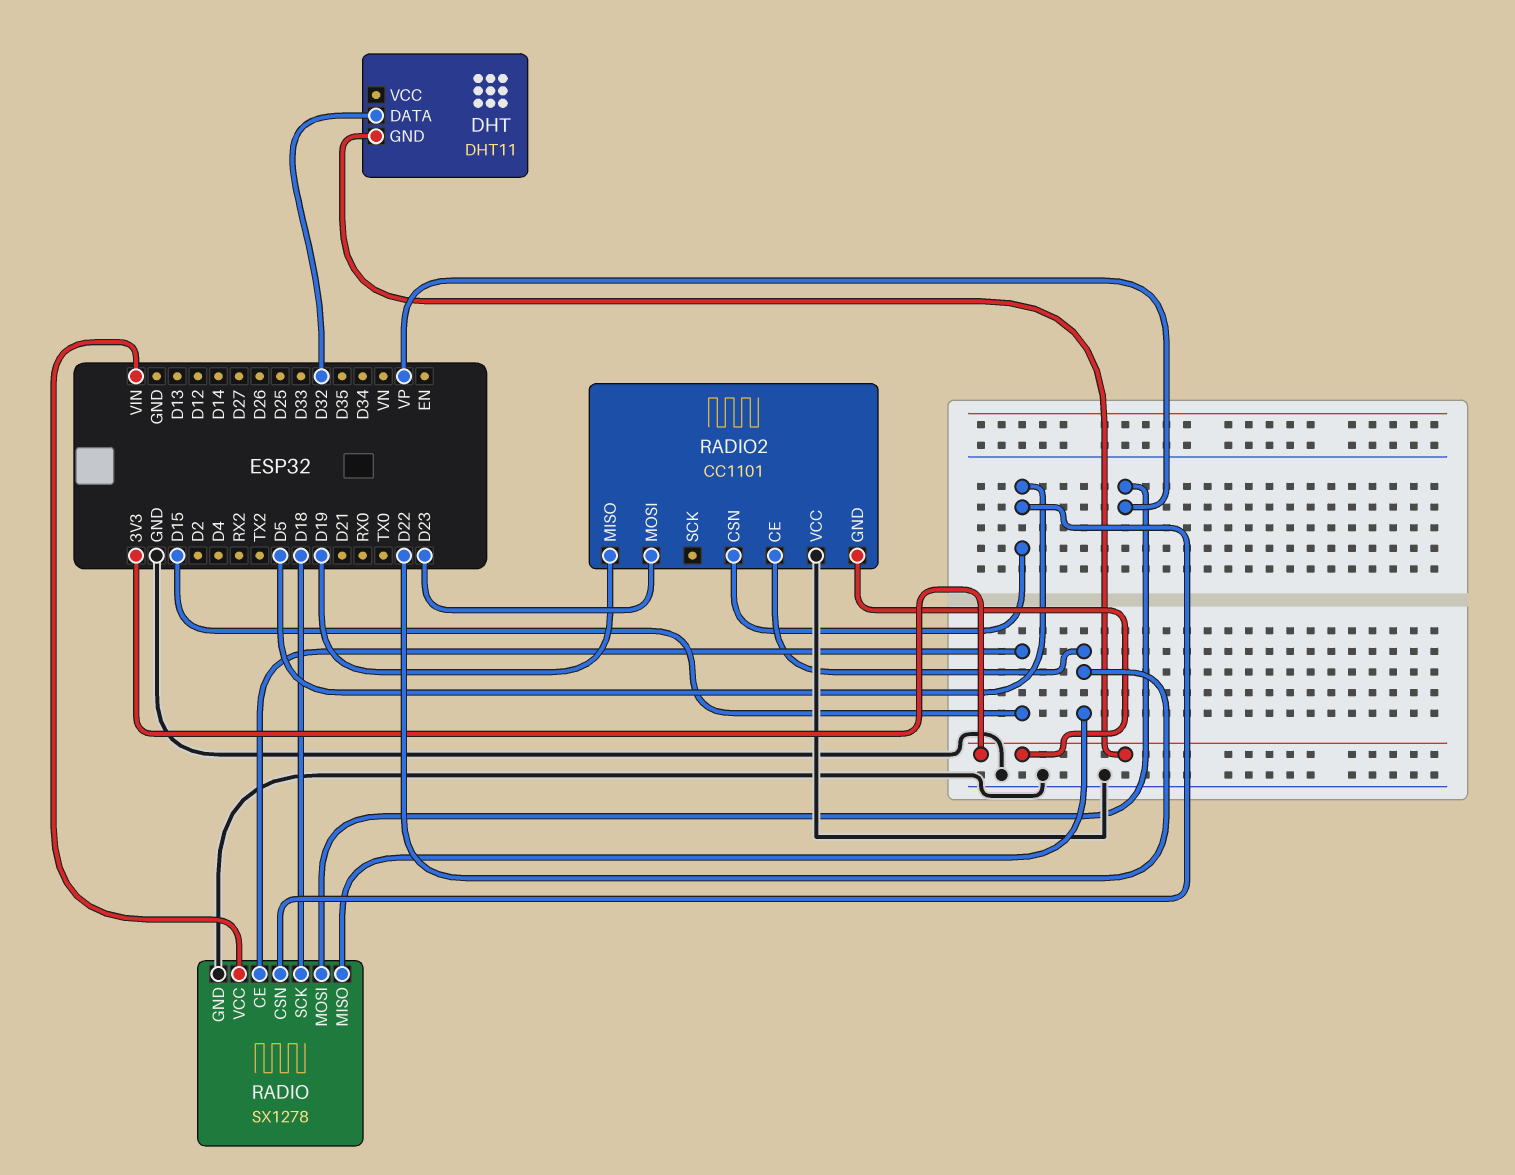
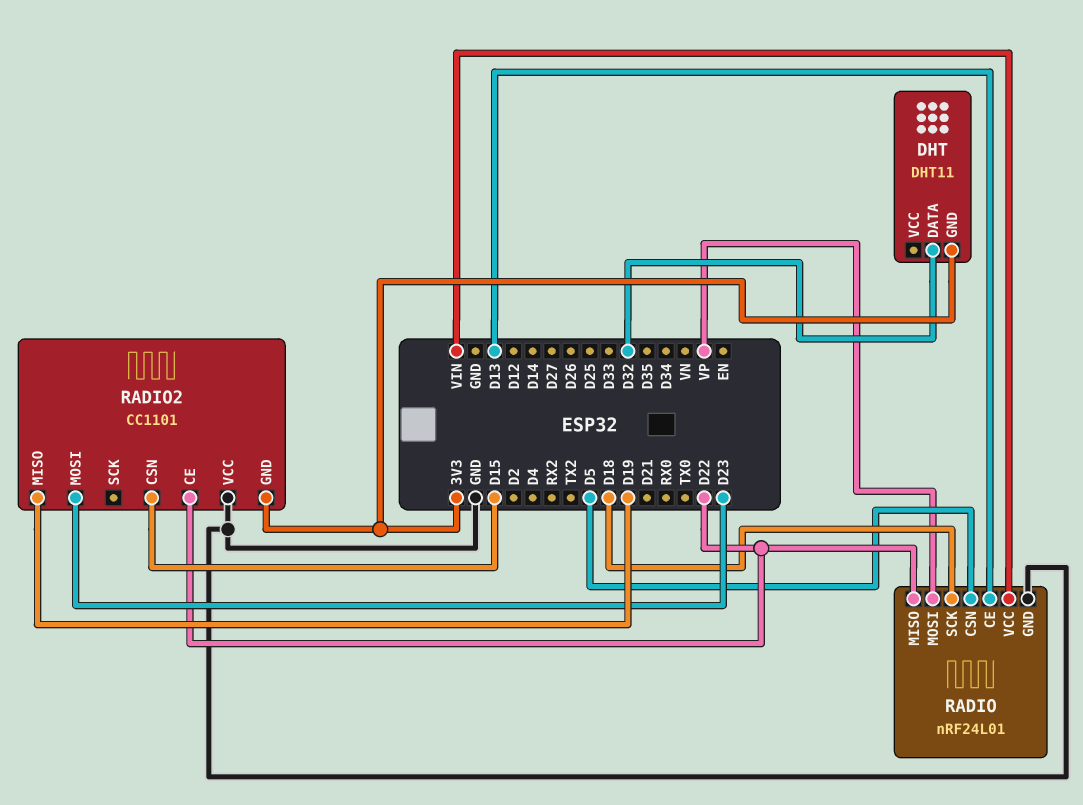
RADIO: SX1278 -> nRF24L01
RADIO pin CE: D15 -> D13
RADIO2 pin CSN: D5 -> D15

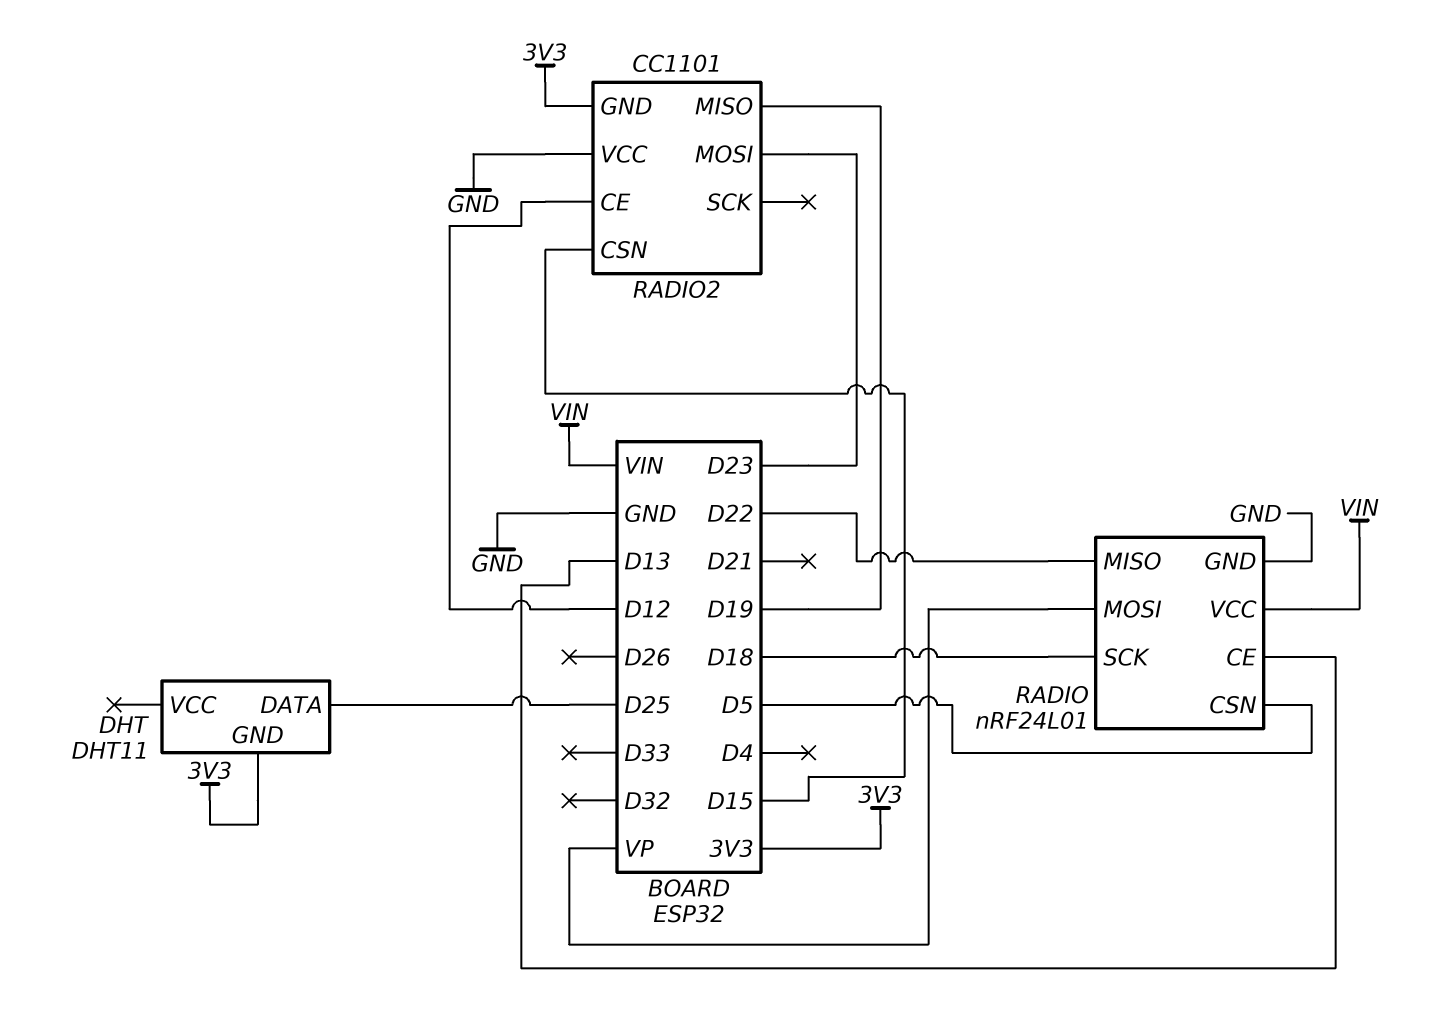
DHT pin DATA: D32 -> D25
RADIO2 pin CE: D22 -> D12

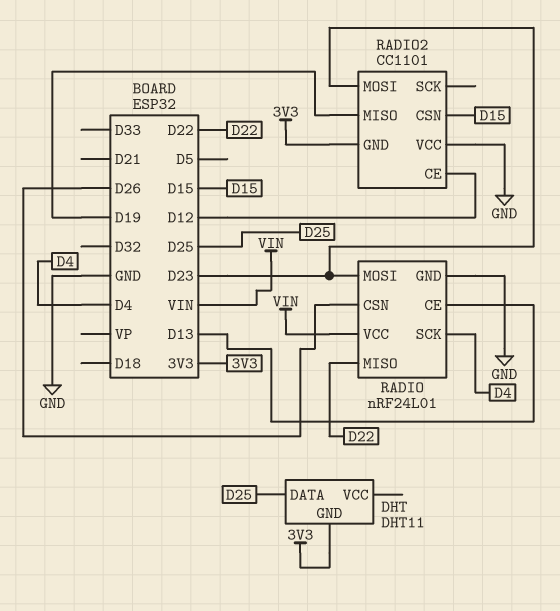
RADIO pin CSN: D5 -> D26
RADIO pin MOSI: VP -> D23
RADIO pin SCK: D18 -> D4

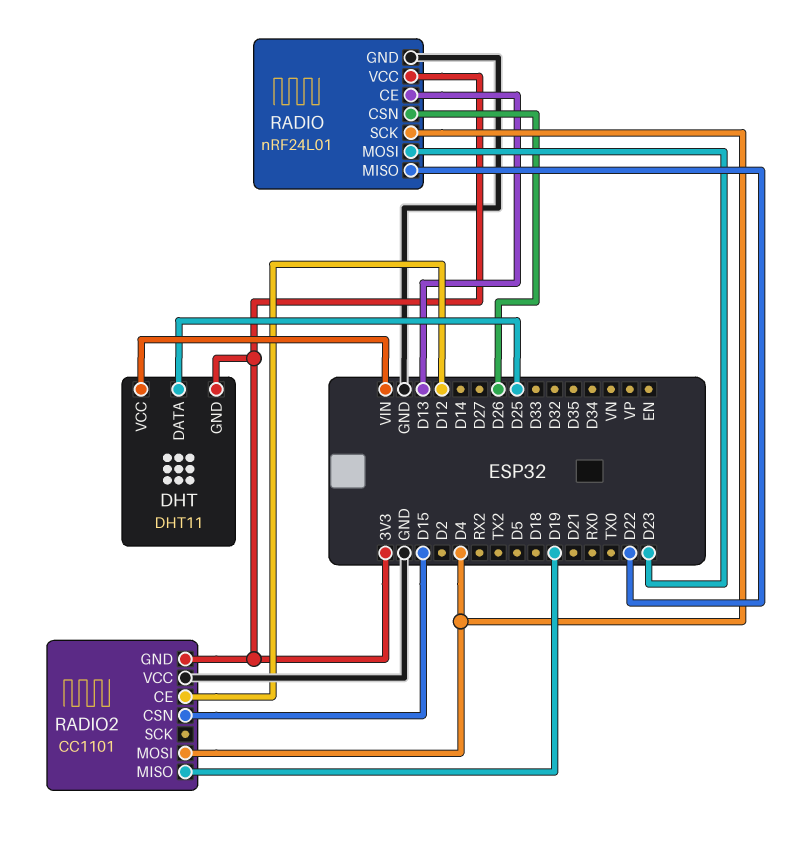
DHT pin VCC: none -> VIN
RADIO pin VCC: VIN -> 3V3
RADIO2 pin MOSI: D23 -> D4

